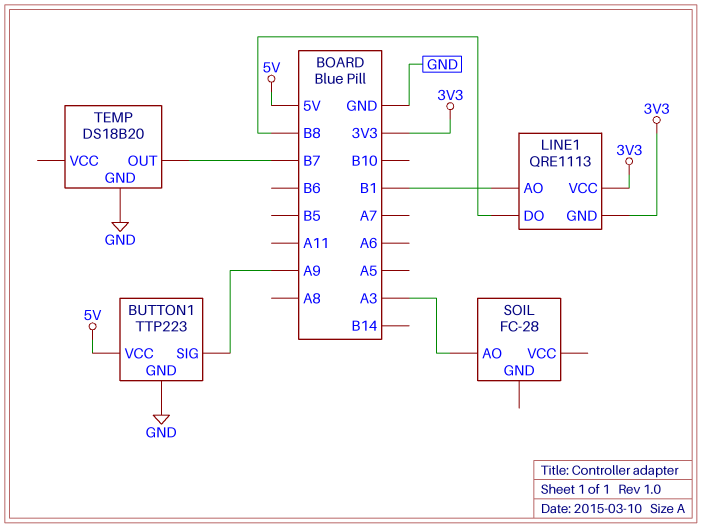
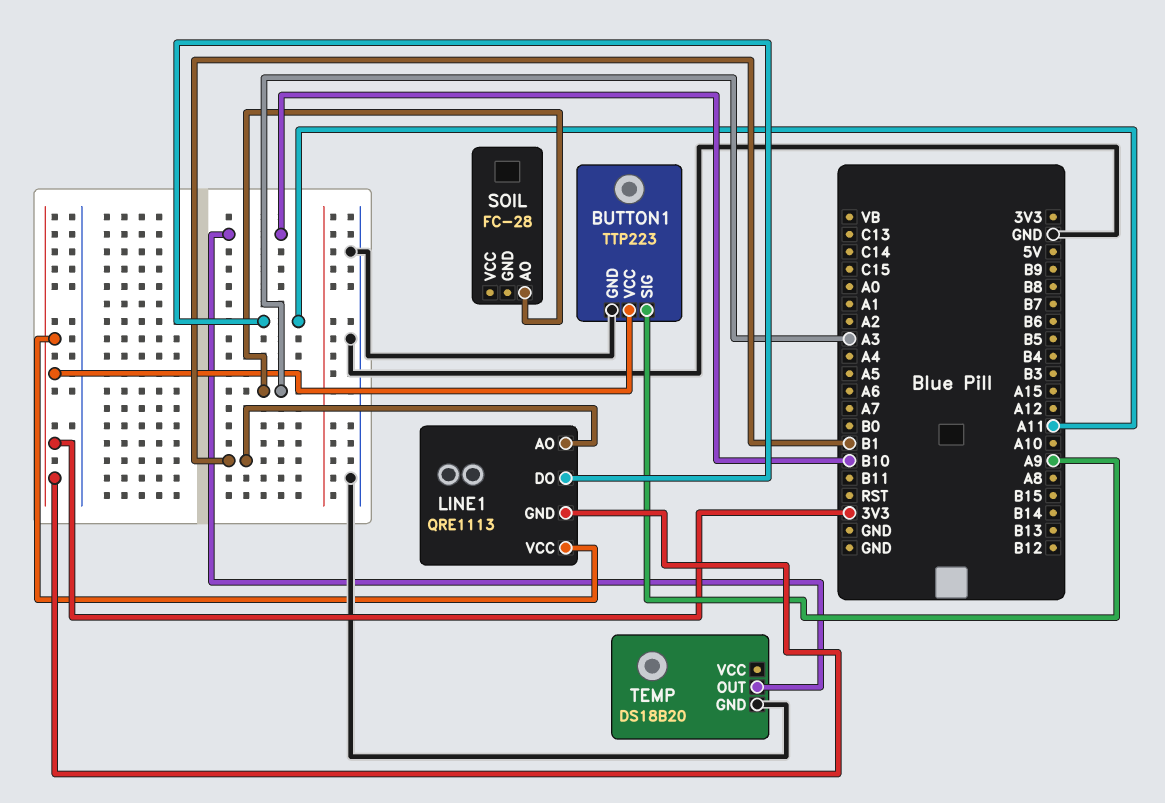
BUTTON1 pin VCC: 5V -> 3V3
LINE1 pin DO: B8 -> A11
TEMP pin OUT: B7 -> B10

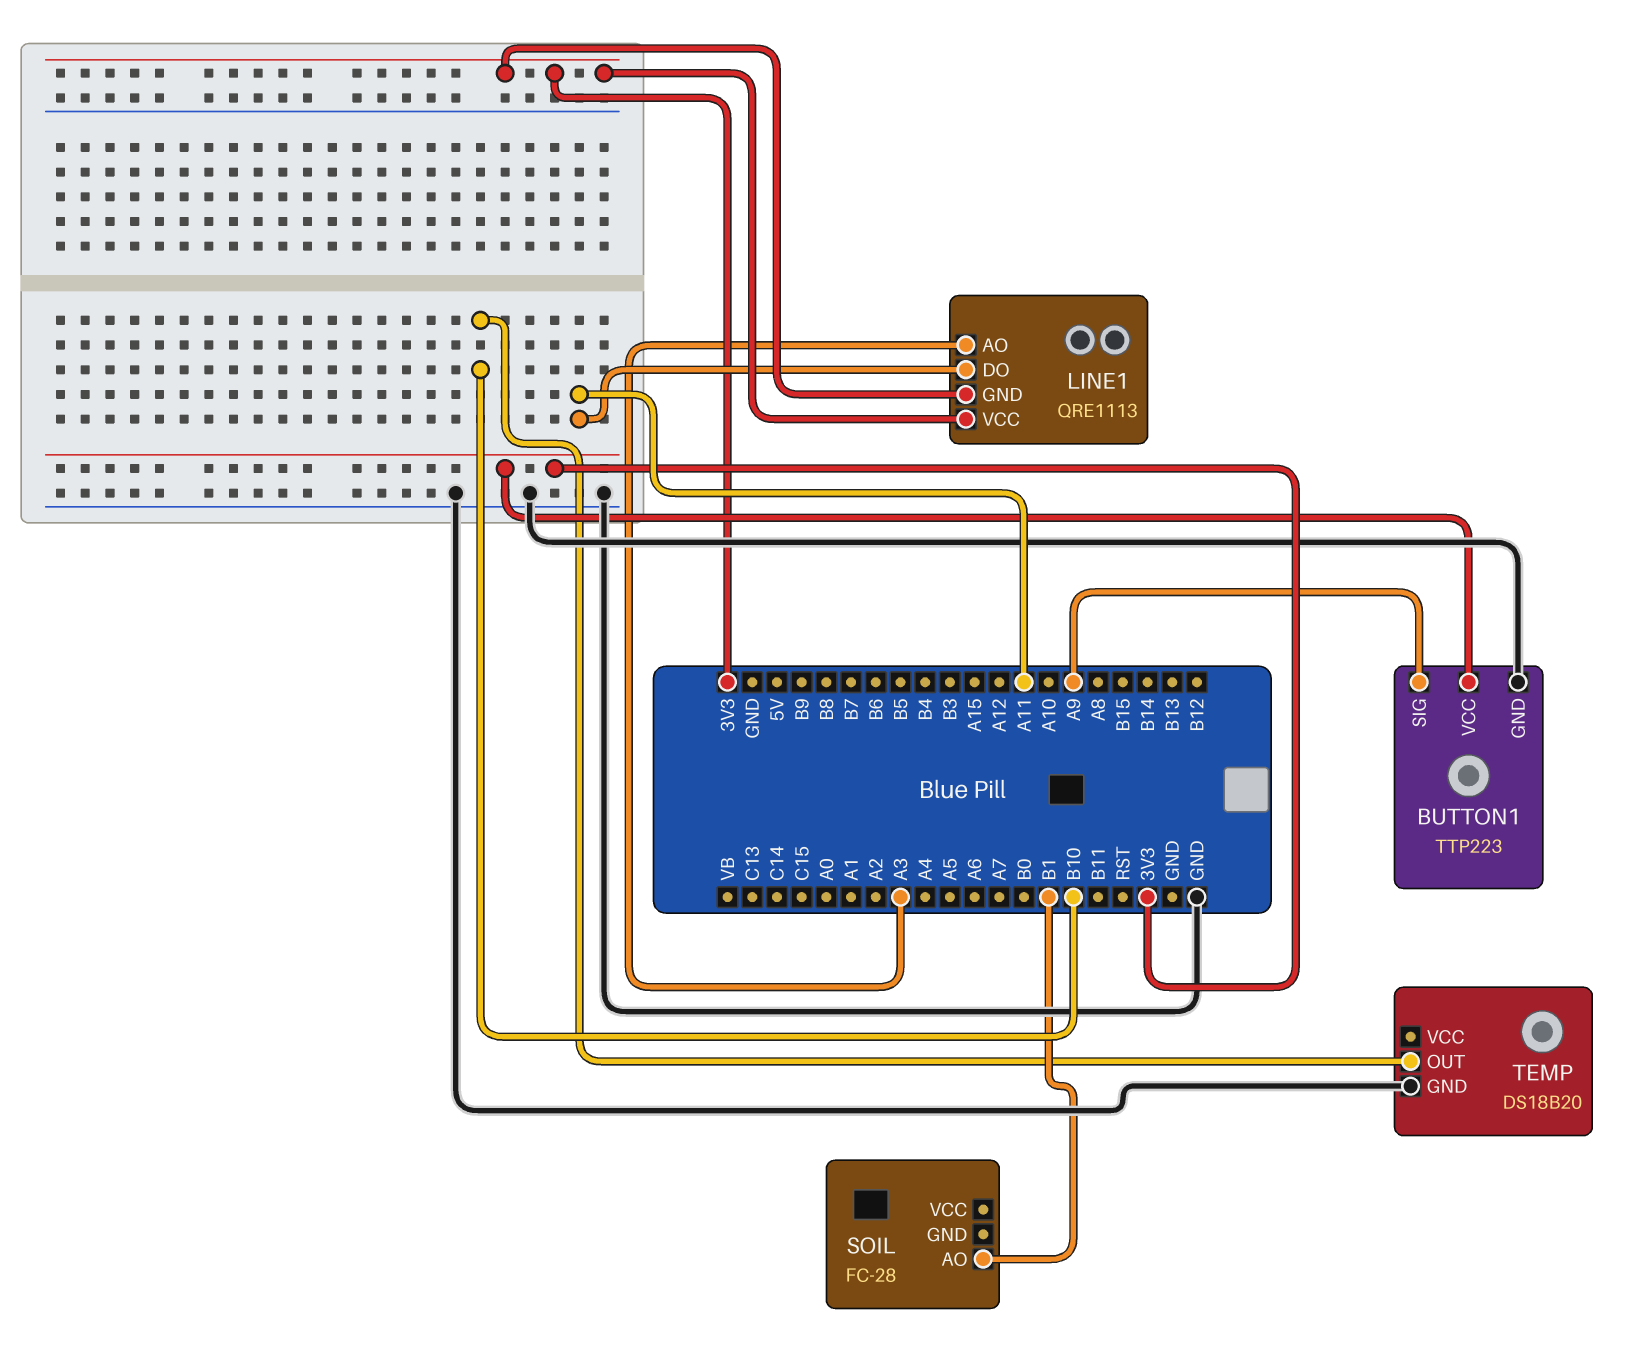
LINE1 pin AO: B1 -> A3
SOIL pin AO: A3 -> B1

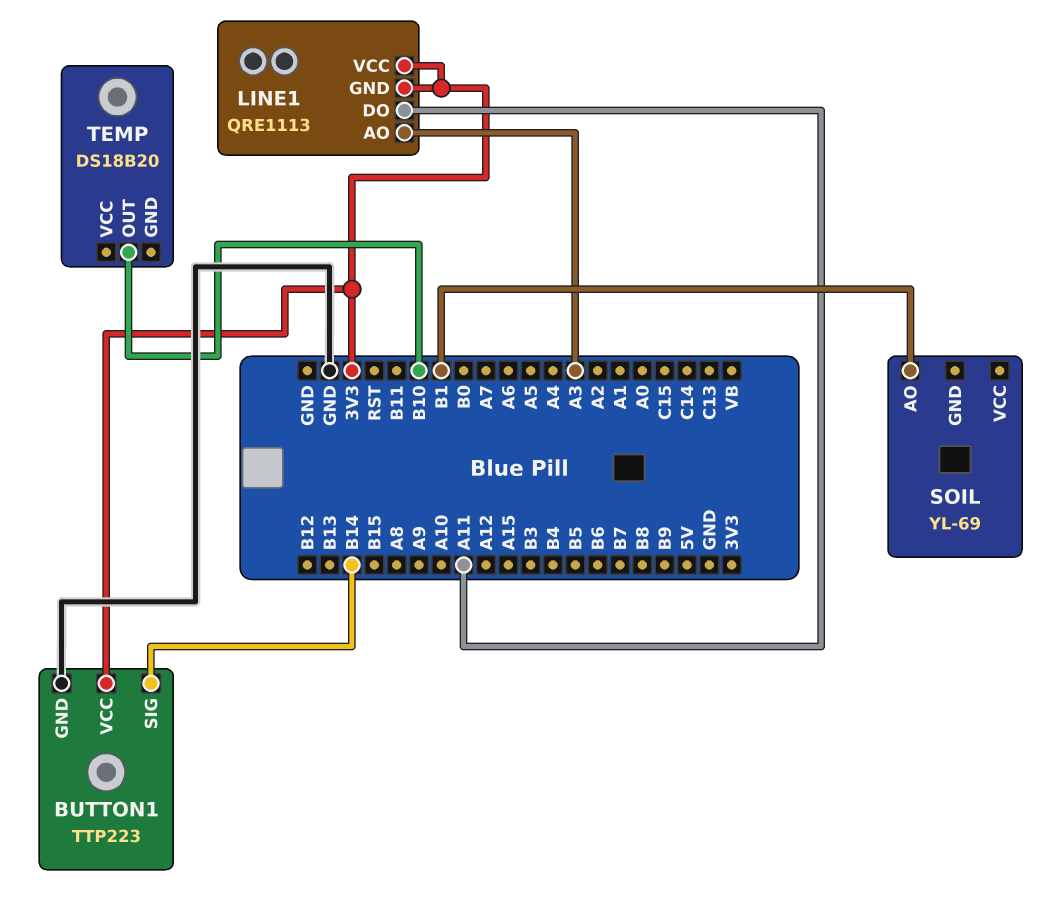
BUTTON1 pin SIG: A9 -> B14
SOIL: FC-28 -> YL-69
TEMP pin GND: GND -> none

